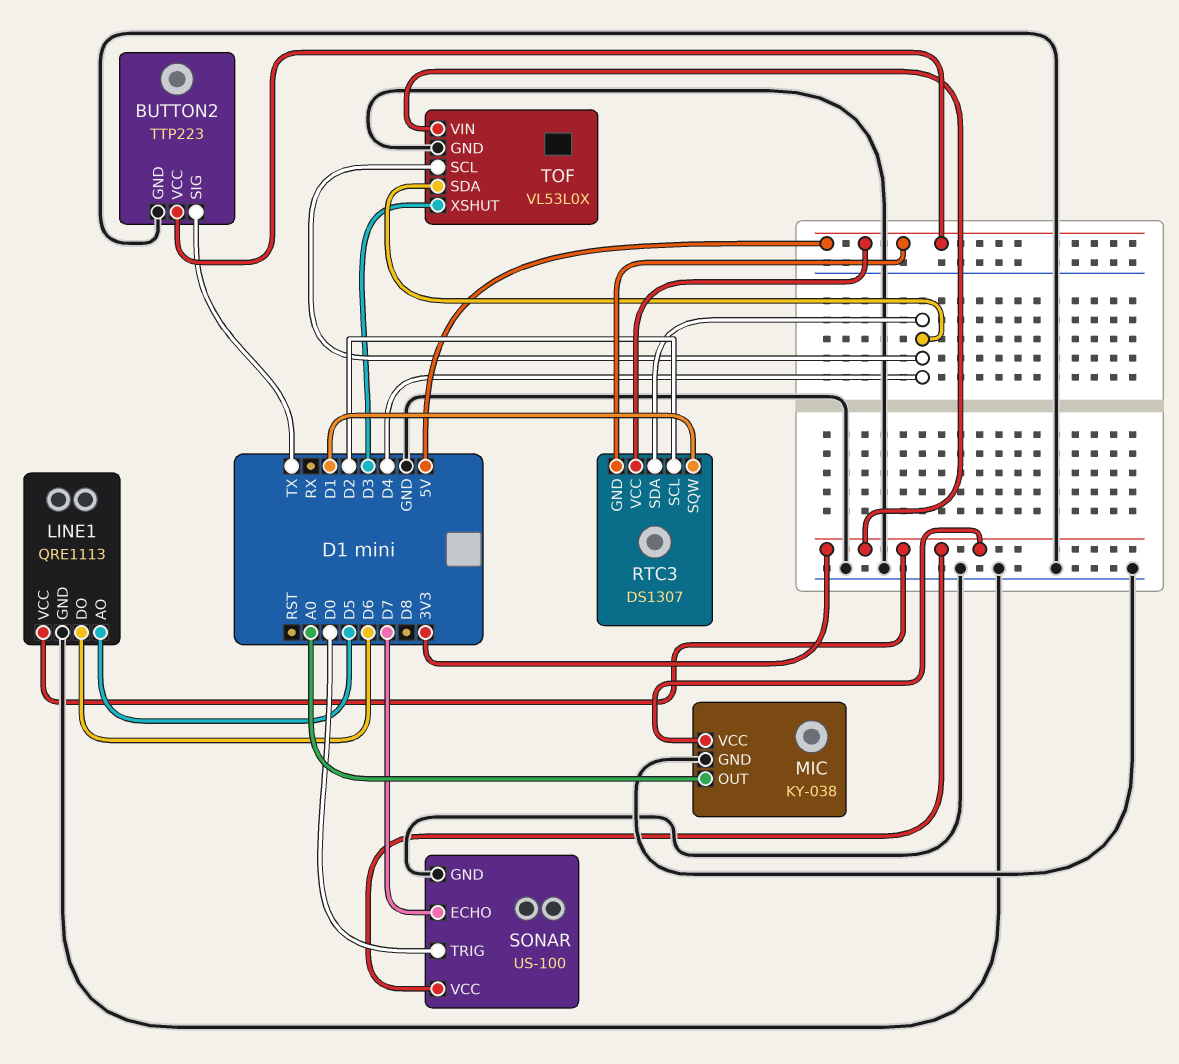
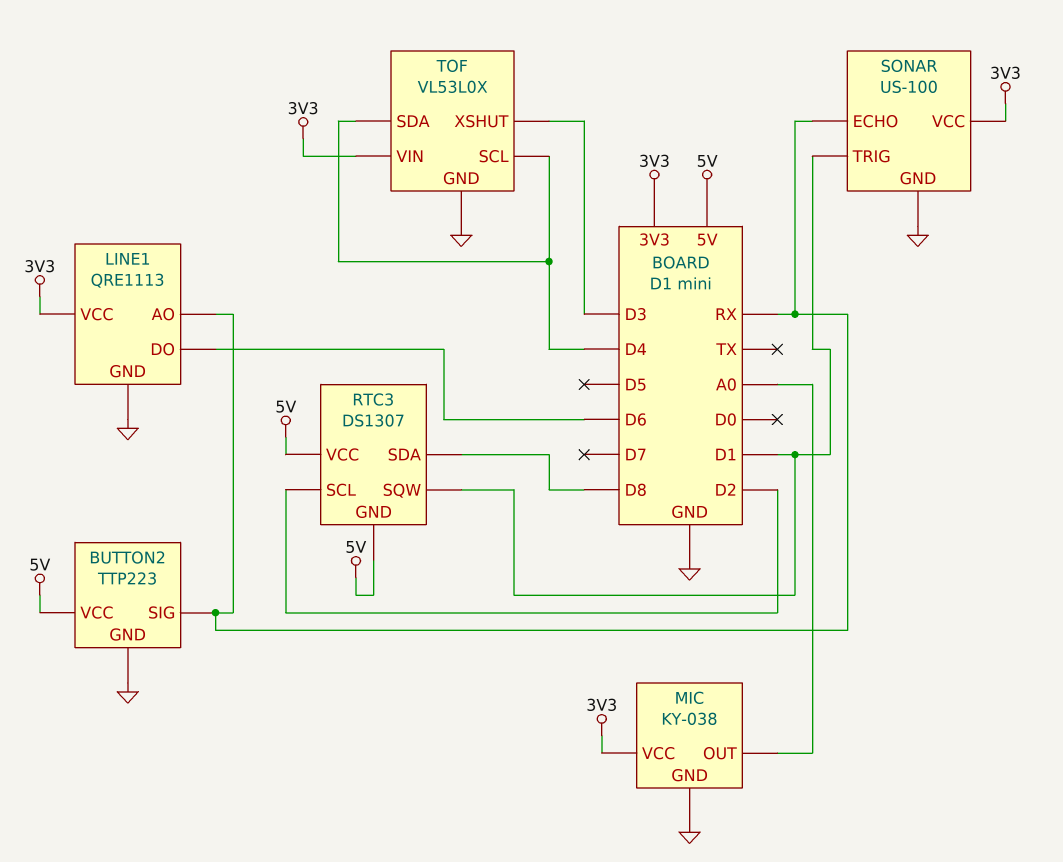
BUTTON2 pin SIG: TX -> RX
LINE1 pin AO: D5 -> RX
RTC3 pin SDA: D4 -> D8
SONAR pin ECHO: D7 -> RX
SONAR pin TRIG: D0 -> D1

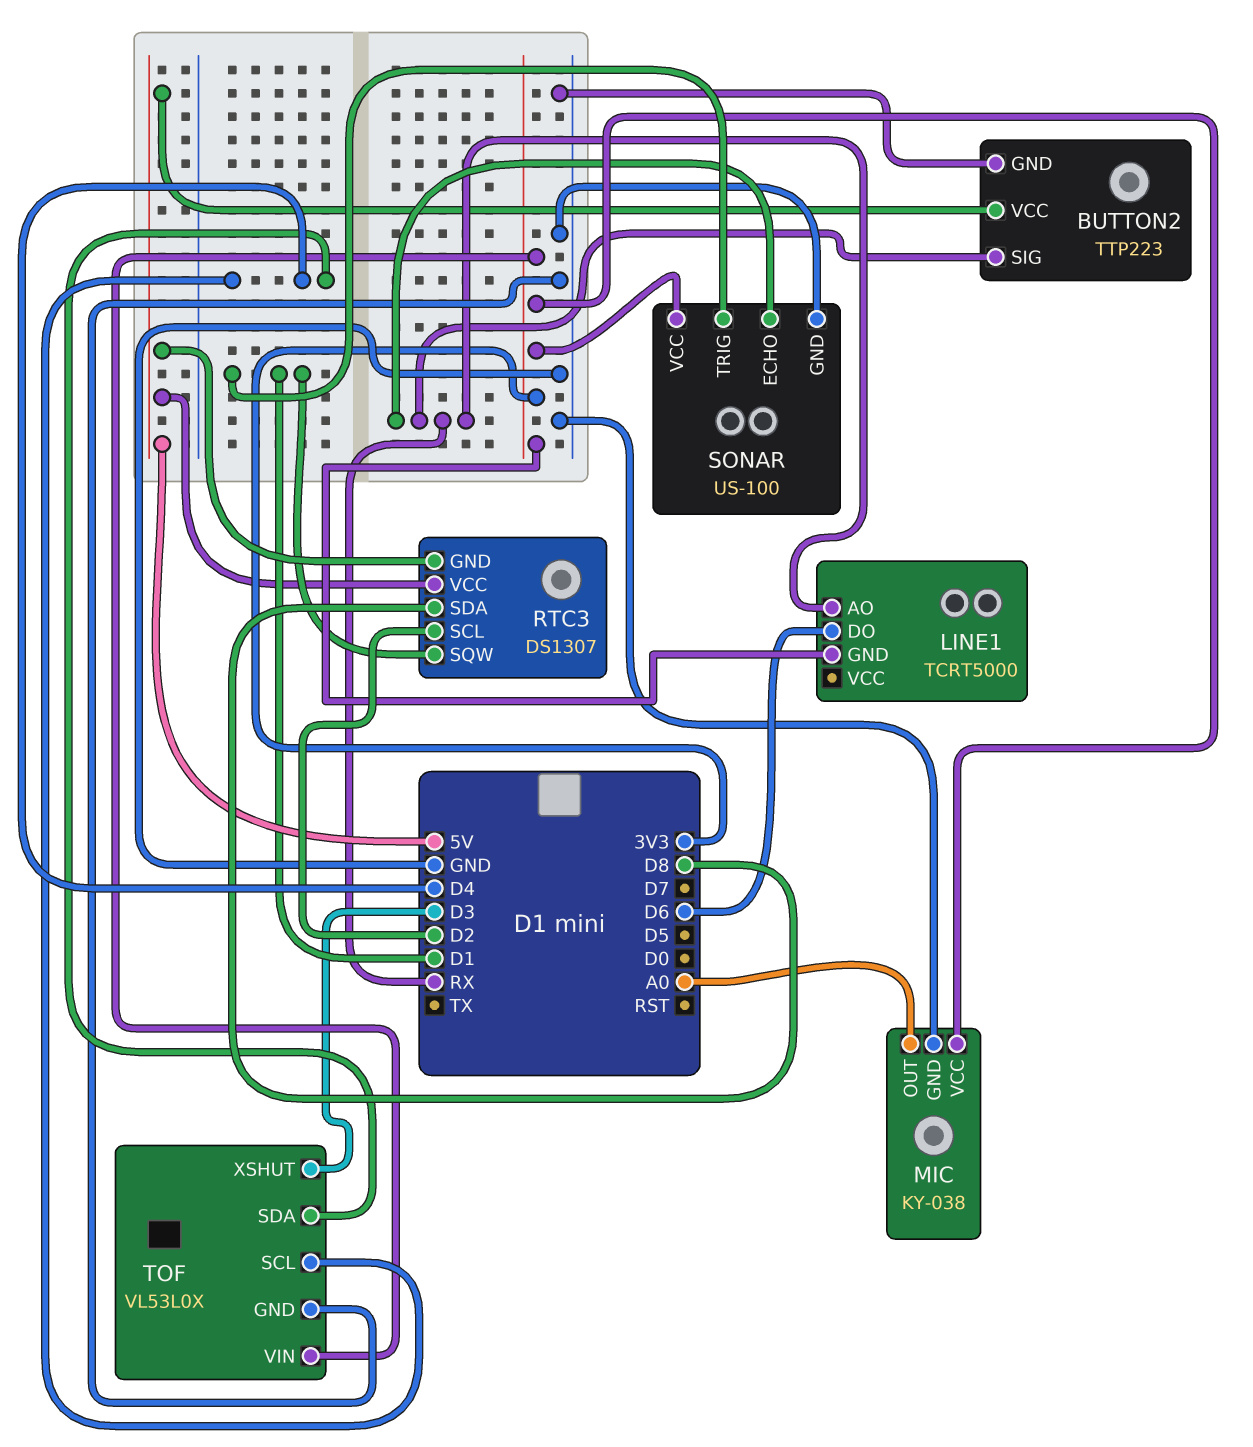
LINE1: QRE1113 -> TCRT5000
LINE1 pin GND: GND -> 3V3
LINE1 pin VCC: 3V3 -> none

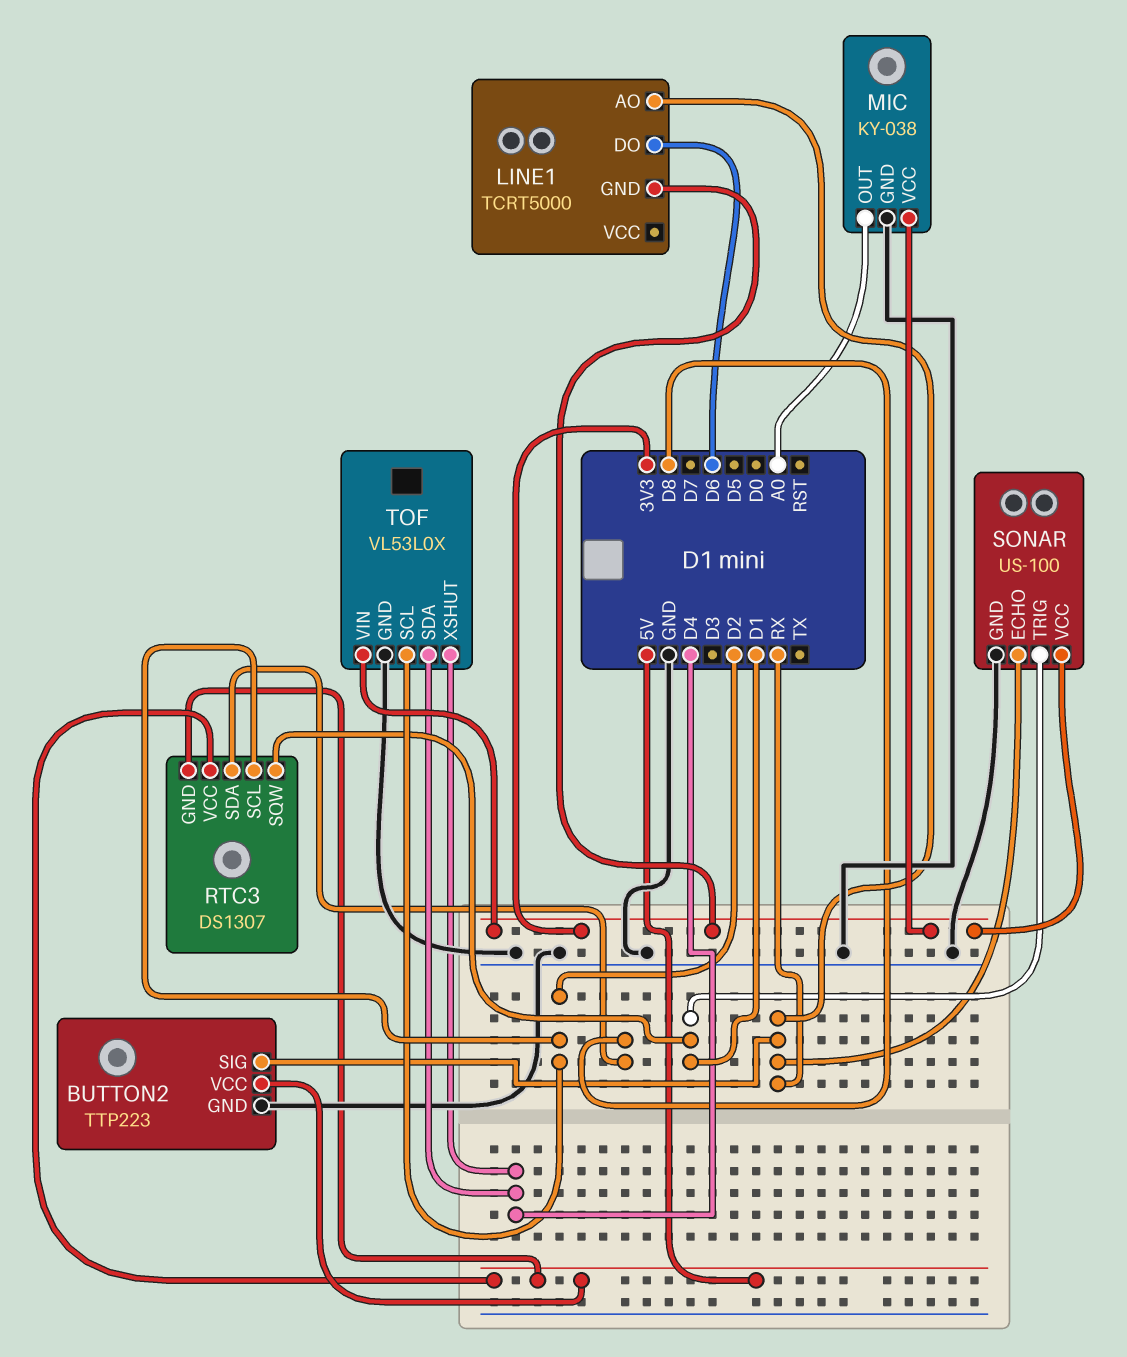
TOF pin SCL: D4 -> D2
TOF pin XSHUT: D3 -> D4

